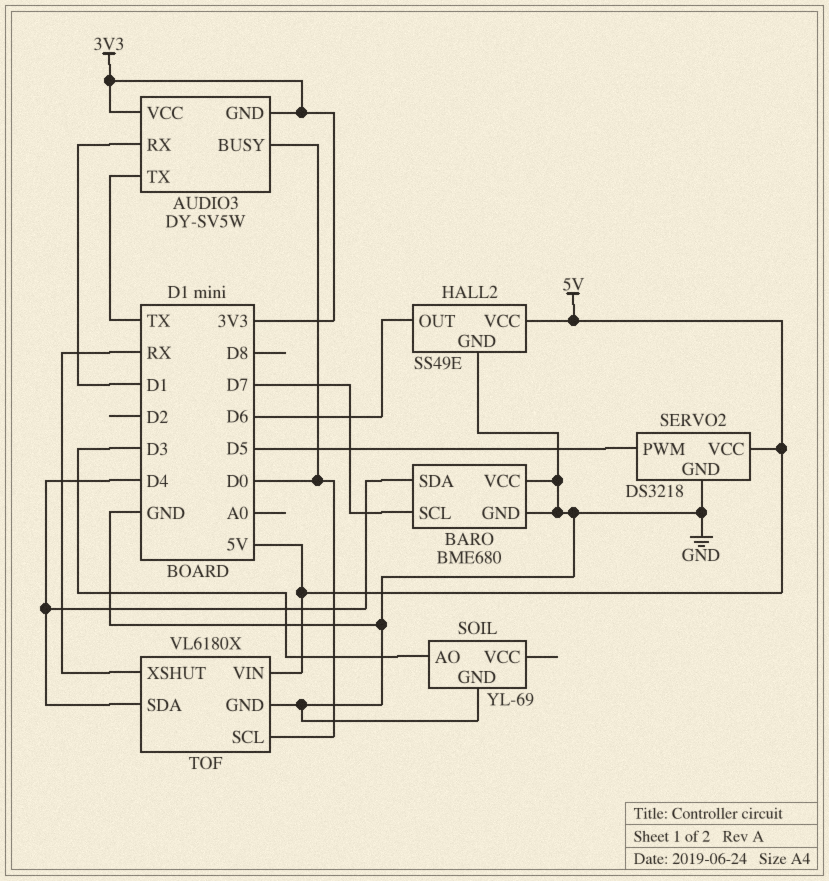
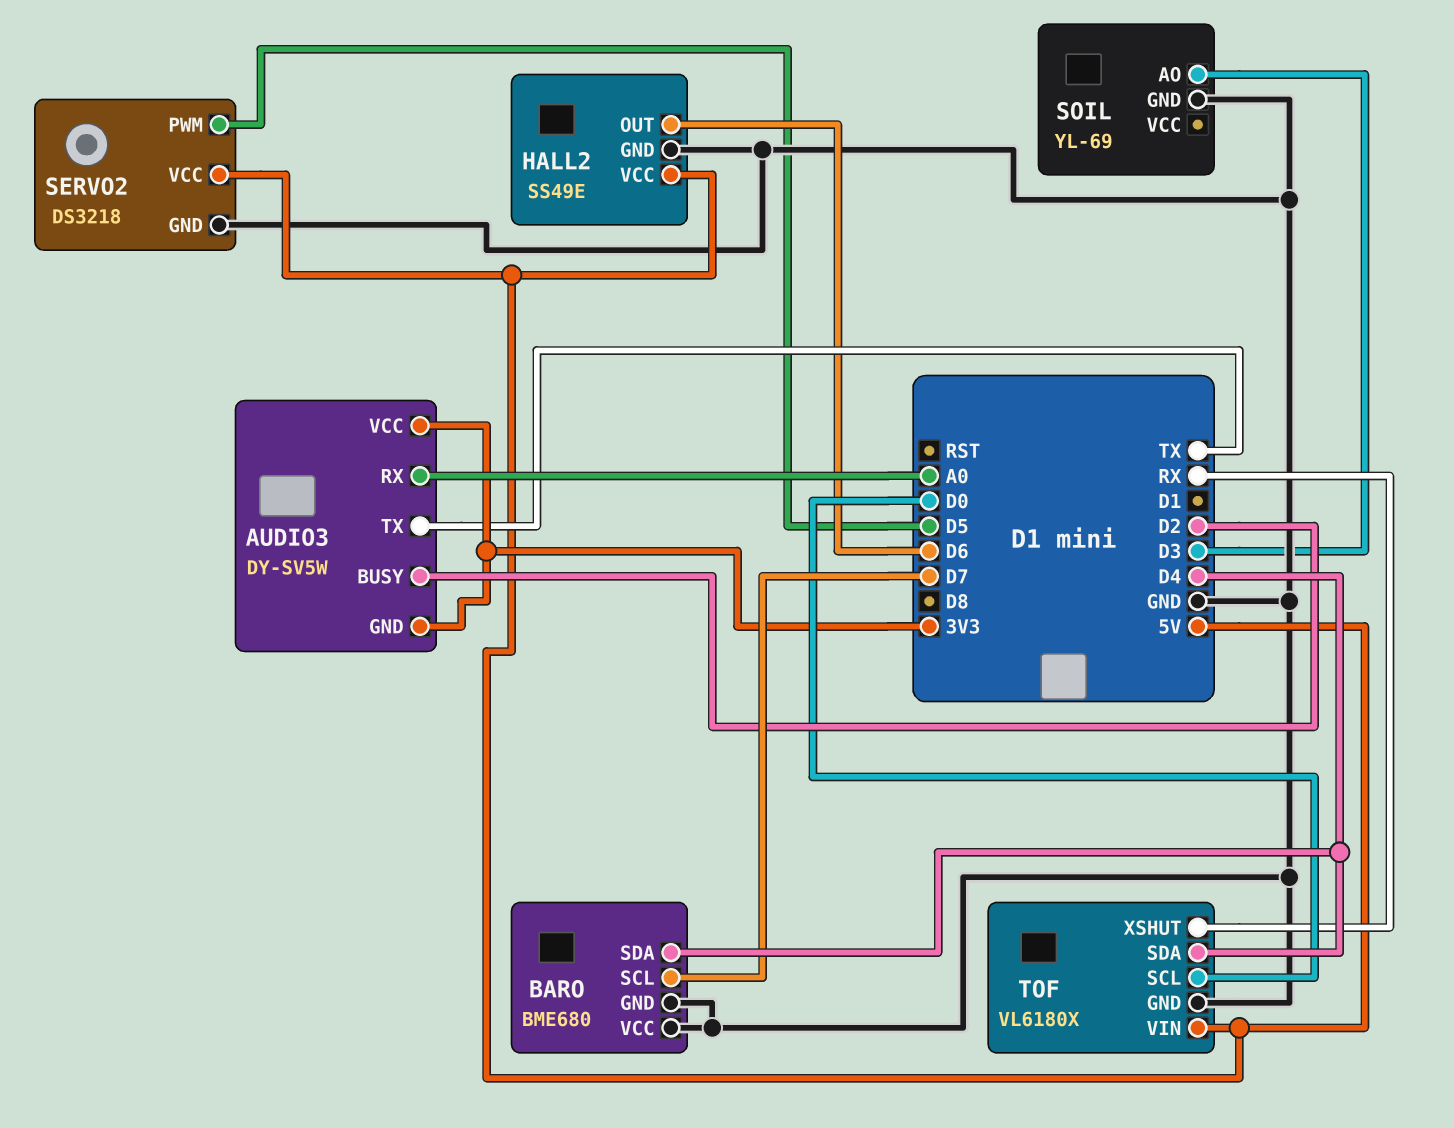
AUDIO3 pin BUSY: D0 -> D2
AUDIO3 pin RX: D1 -> A0

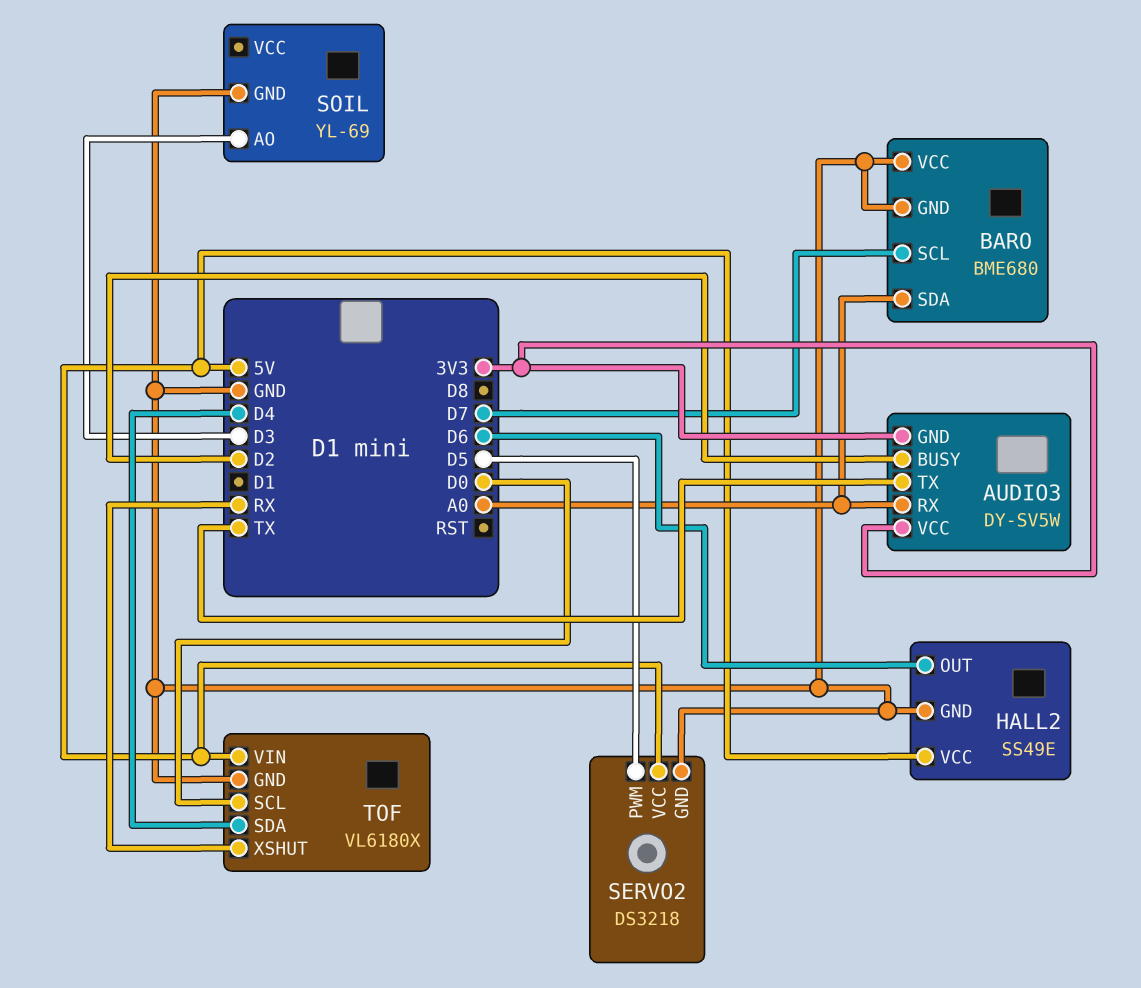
BARO pin SDA: D4 -> A0

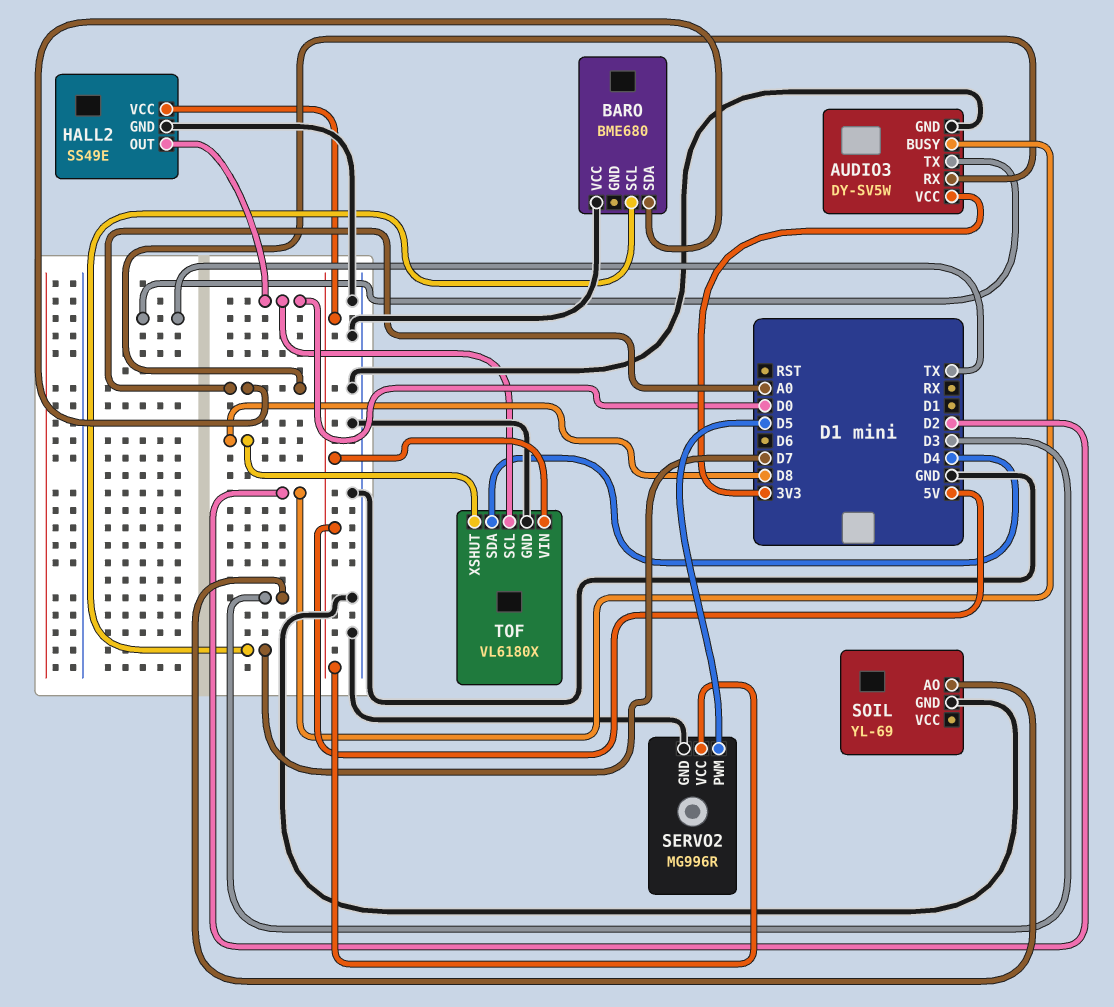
AUDIO3 pin GND: 3V3 -> GND
BARO pin GND: GND -> none
HALL2 pin OUT: D6 -> D0
SERVO2: DS3218 -> MG996R
TOF pin XSHUT: RX -> D8

